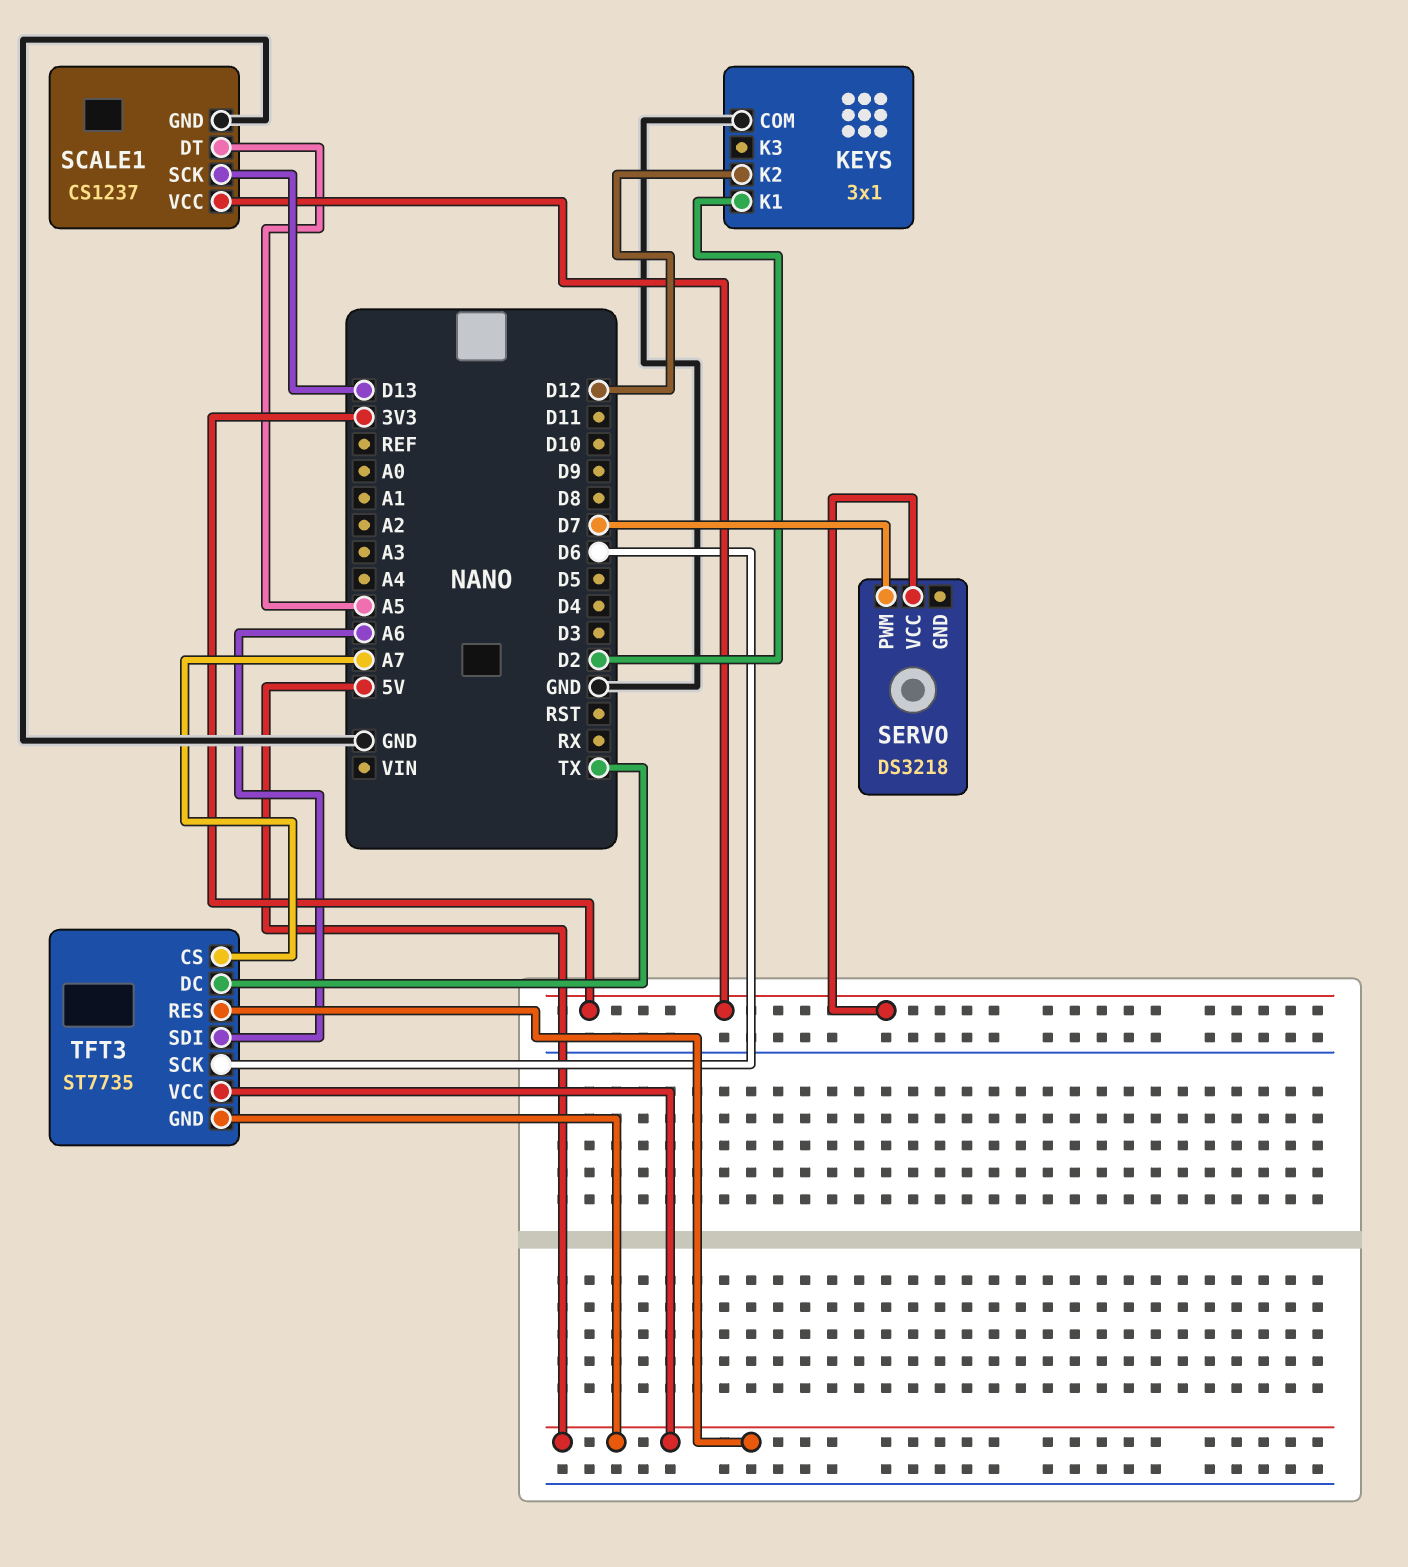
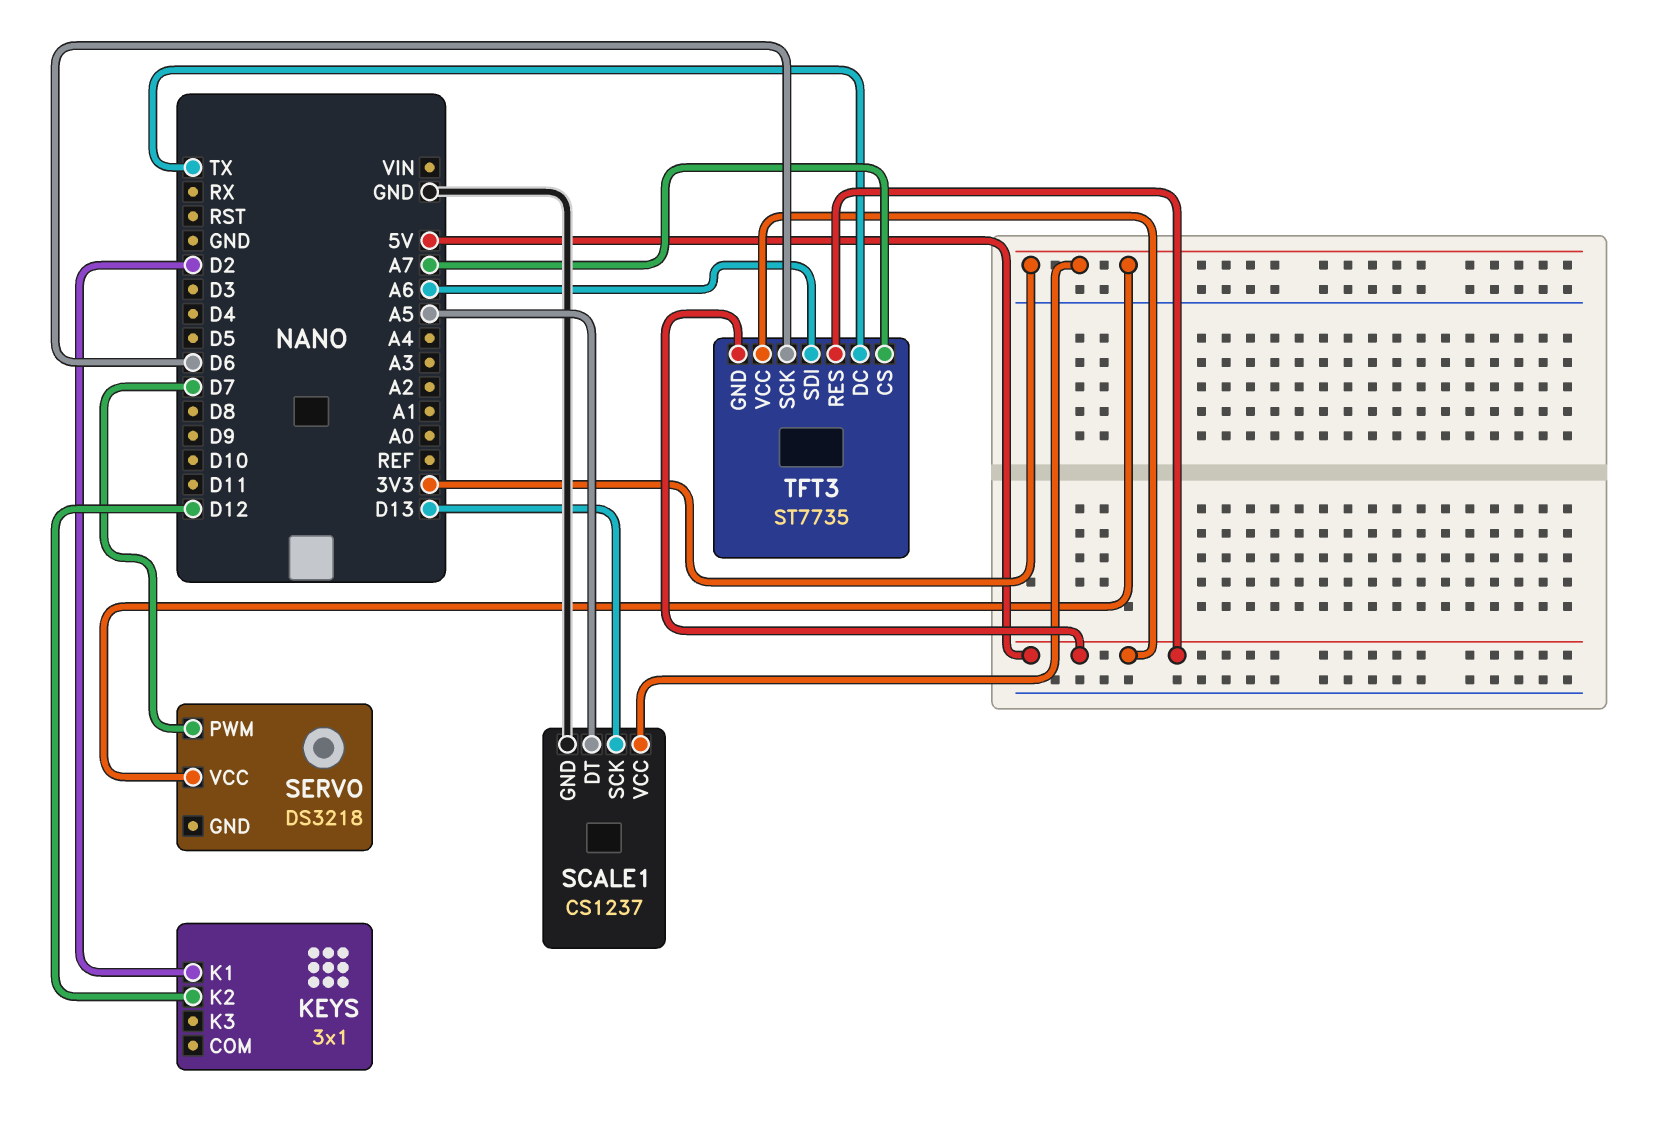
KEYS pin COM: GND -> none

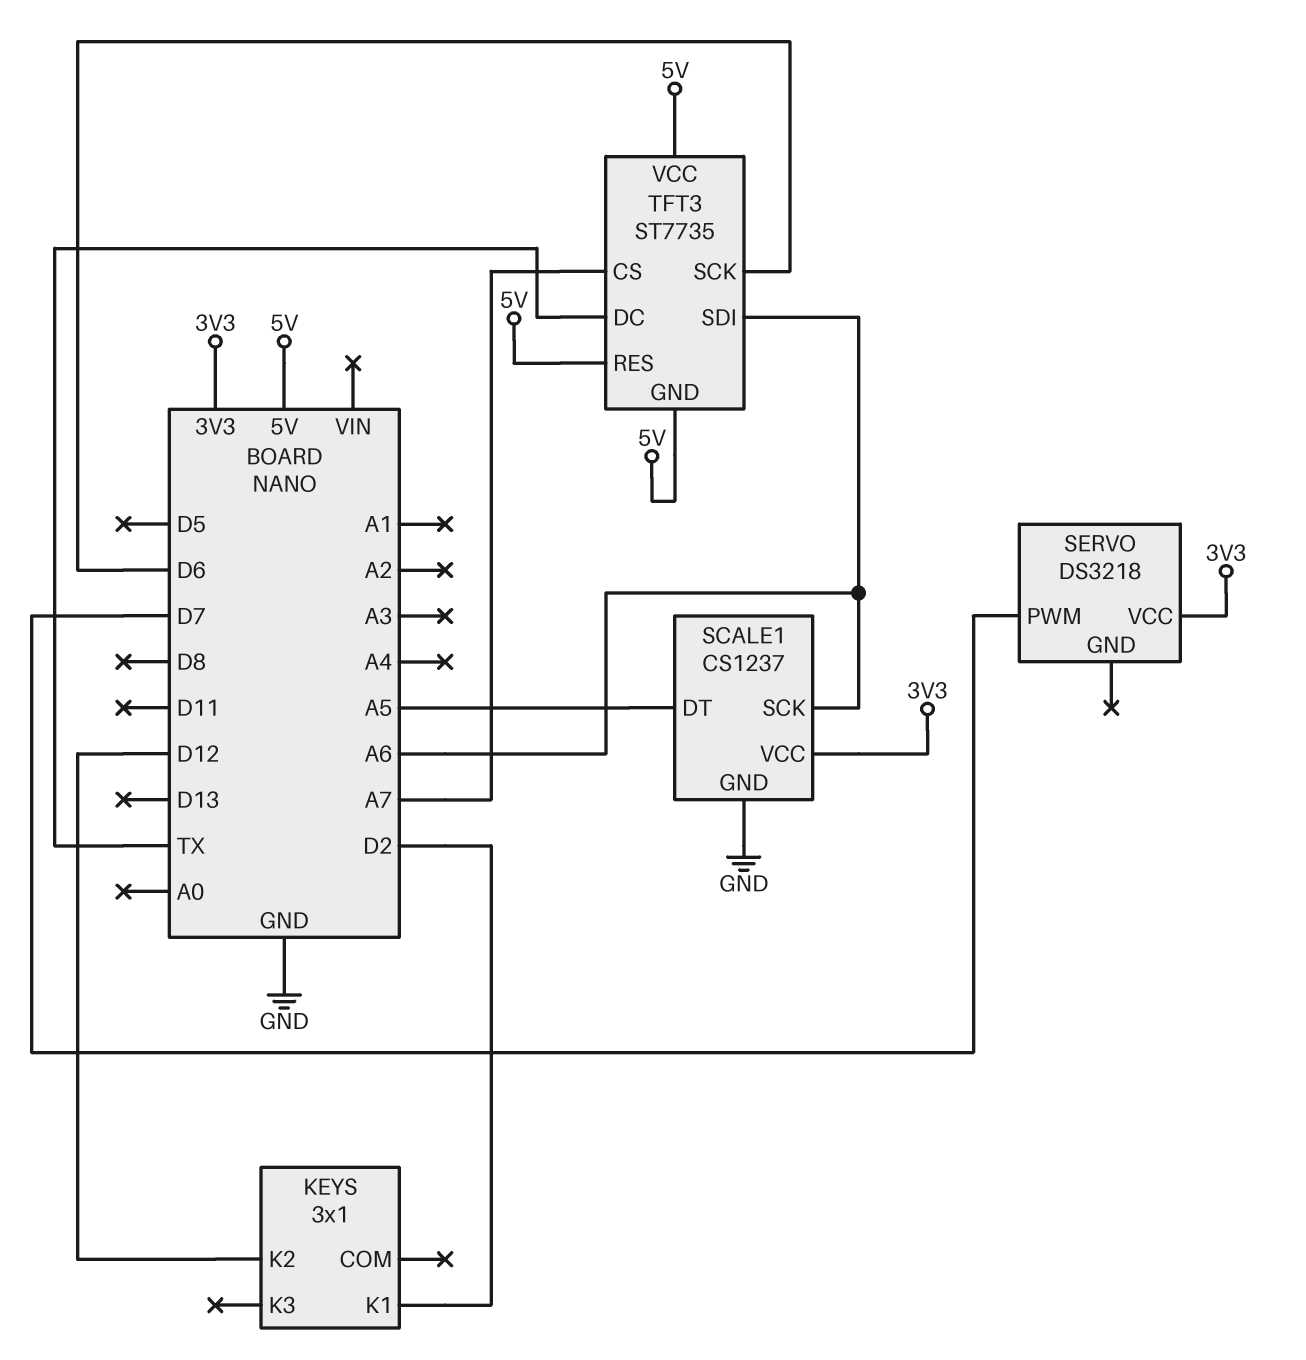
SCALE1 pin SCK: D13 -> A6

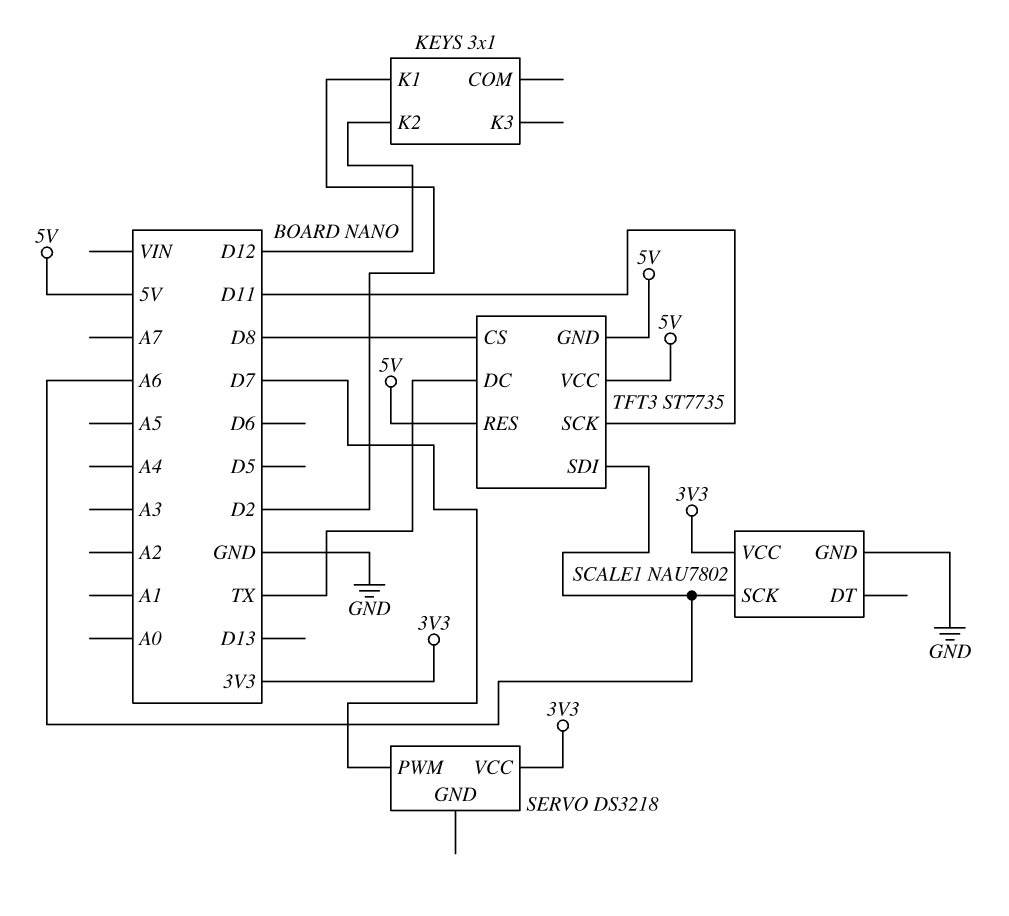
SCALE1: CS1237 -> NAU7802
SCALE1 pin DT: A5 -> none
TFT3 pin CS: A7 -> D8
TFT3 pin SCK: D6 -> D11

